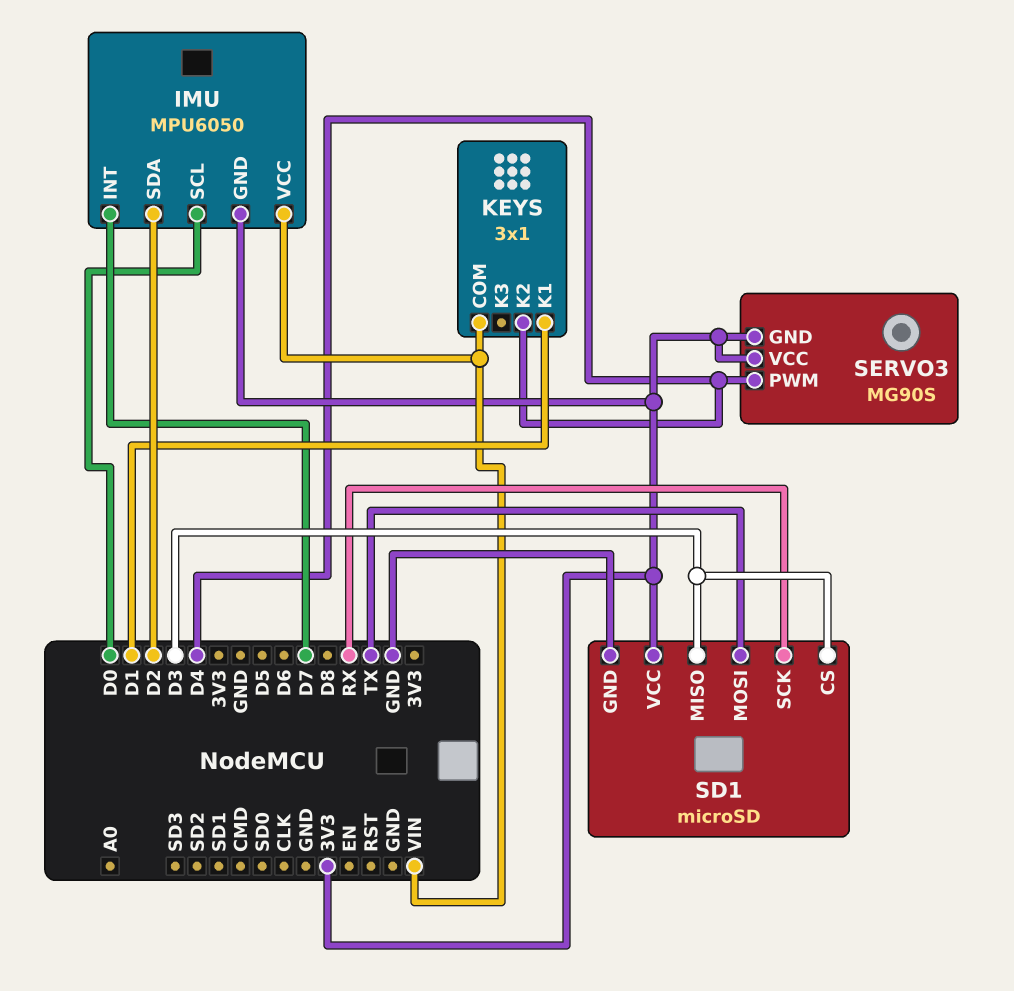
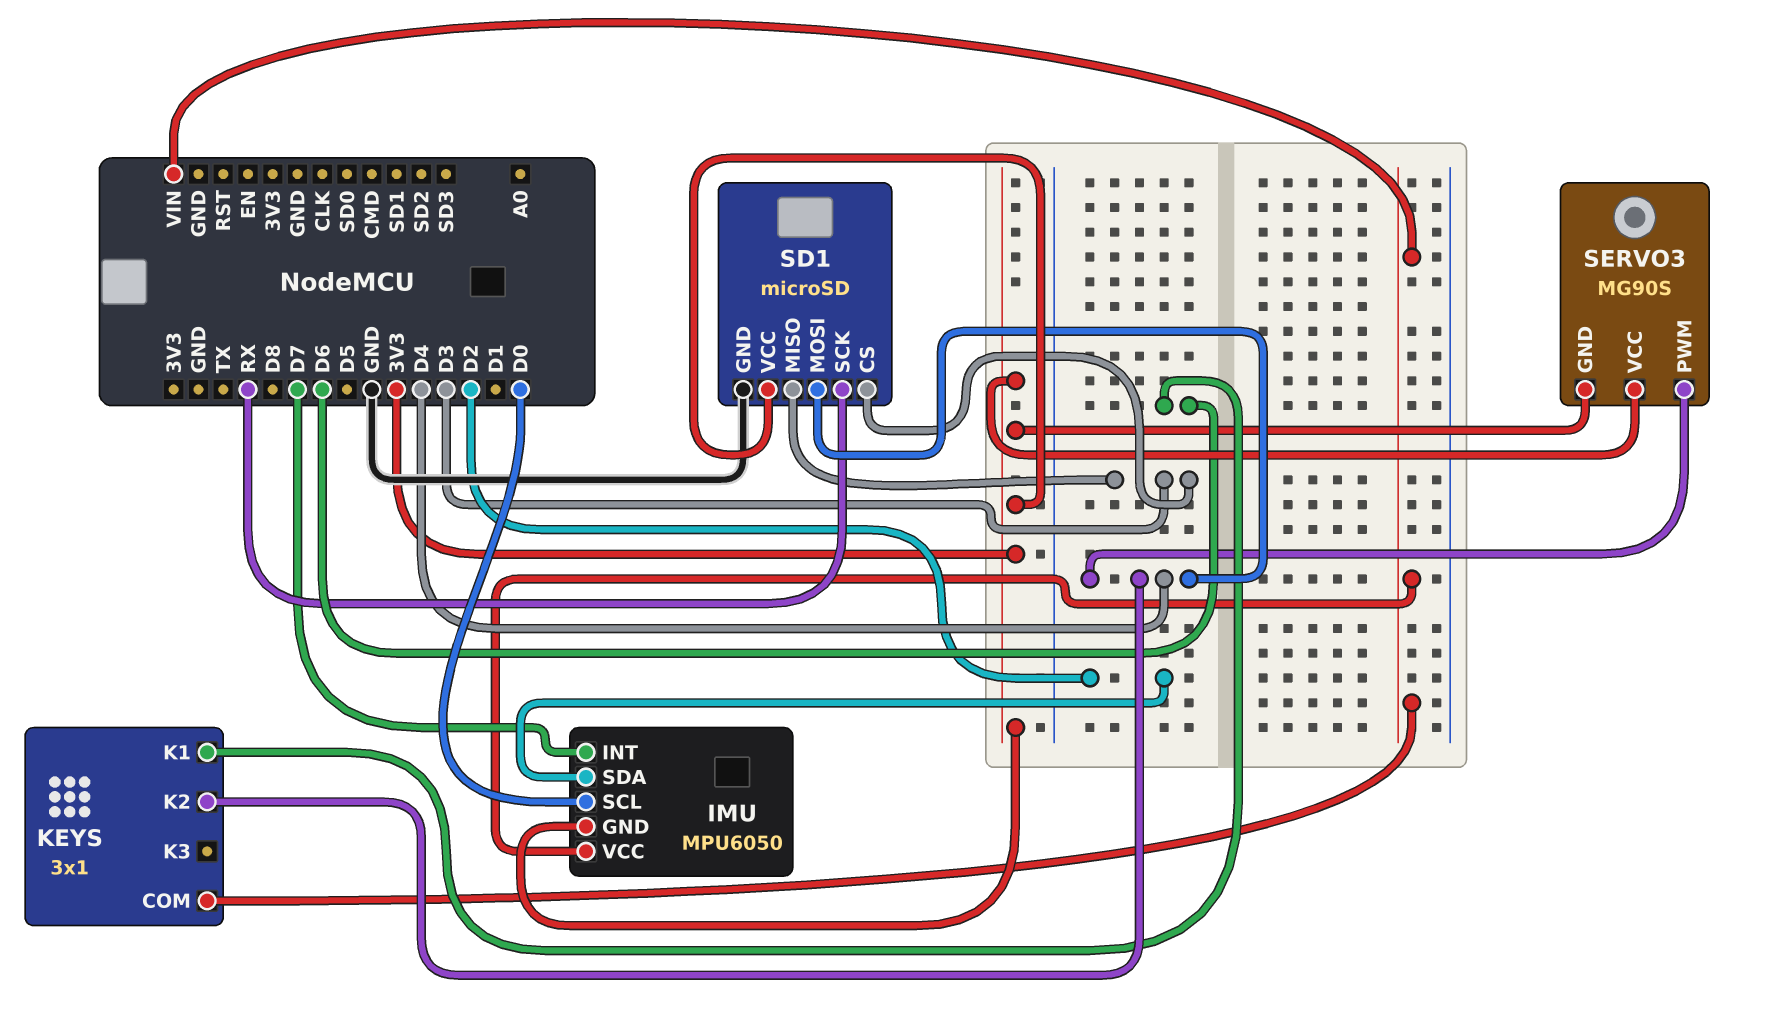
KEYS pin K1: D1 -> D6
SD1 pin MOSI: TX -> D4

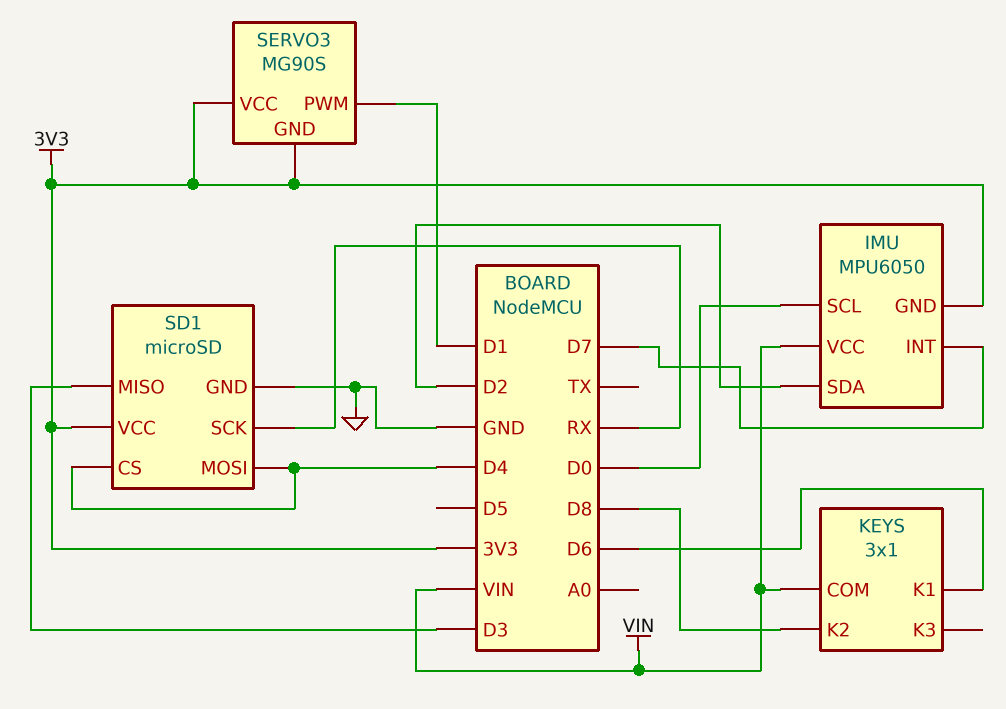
KEYS pin K2: D4 -> D8
SD1 pin CS: D3 -> D4
SERVO3 pin PWM: D4 -> D1

